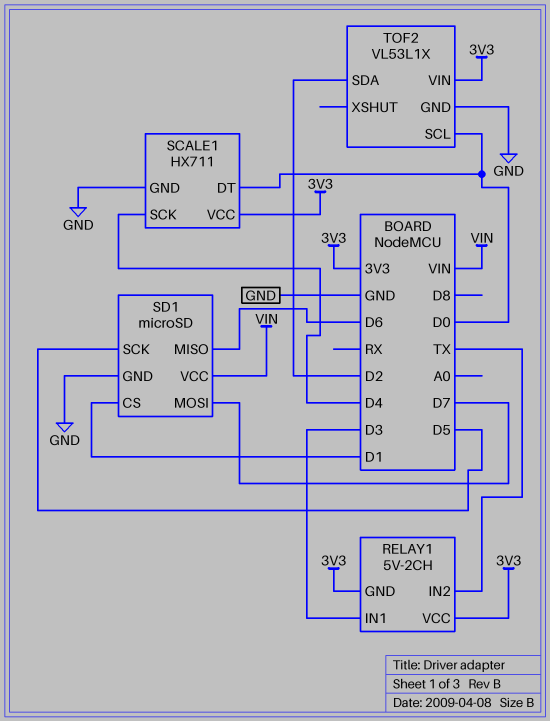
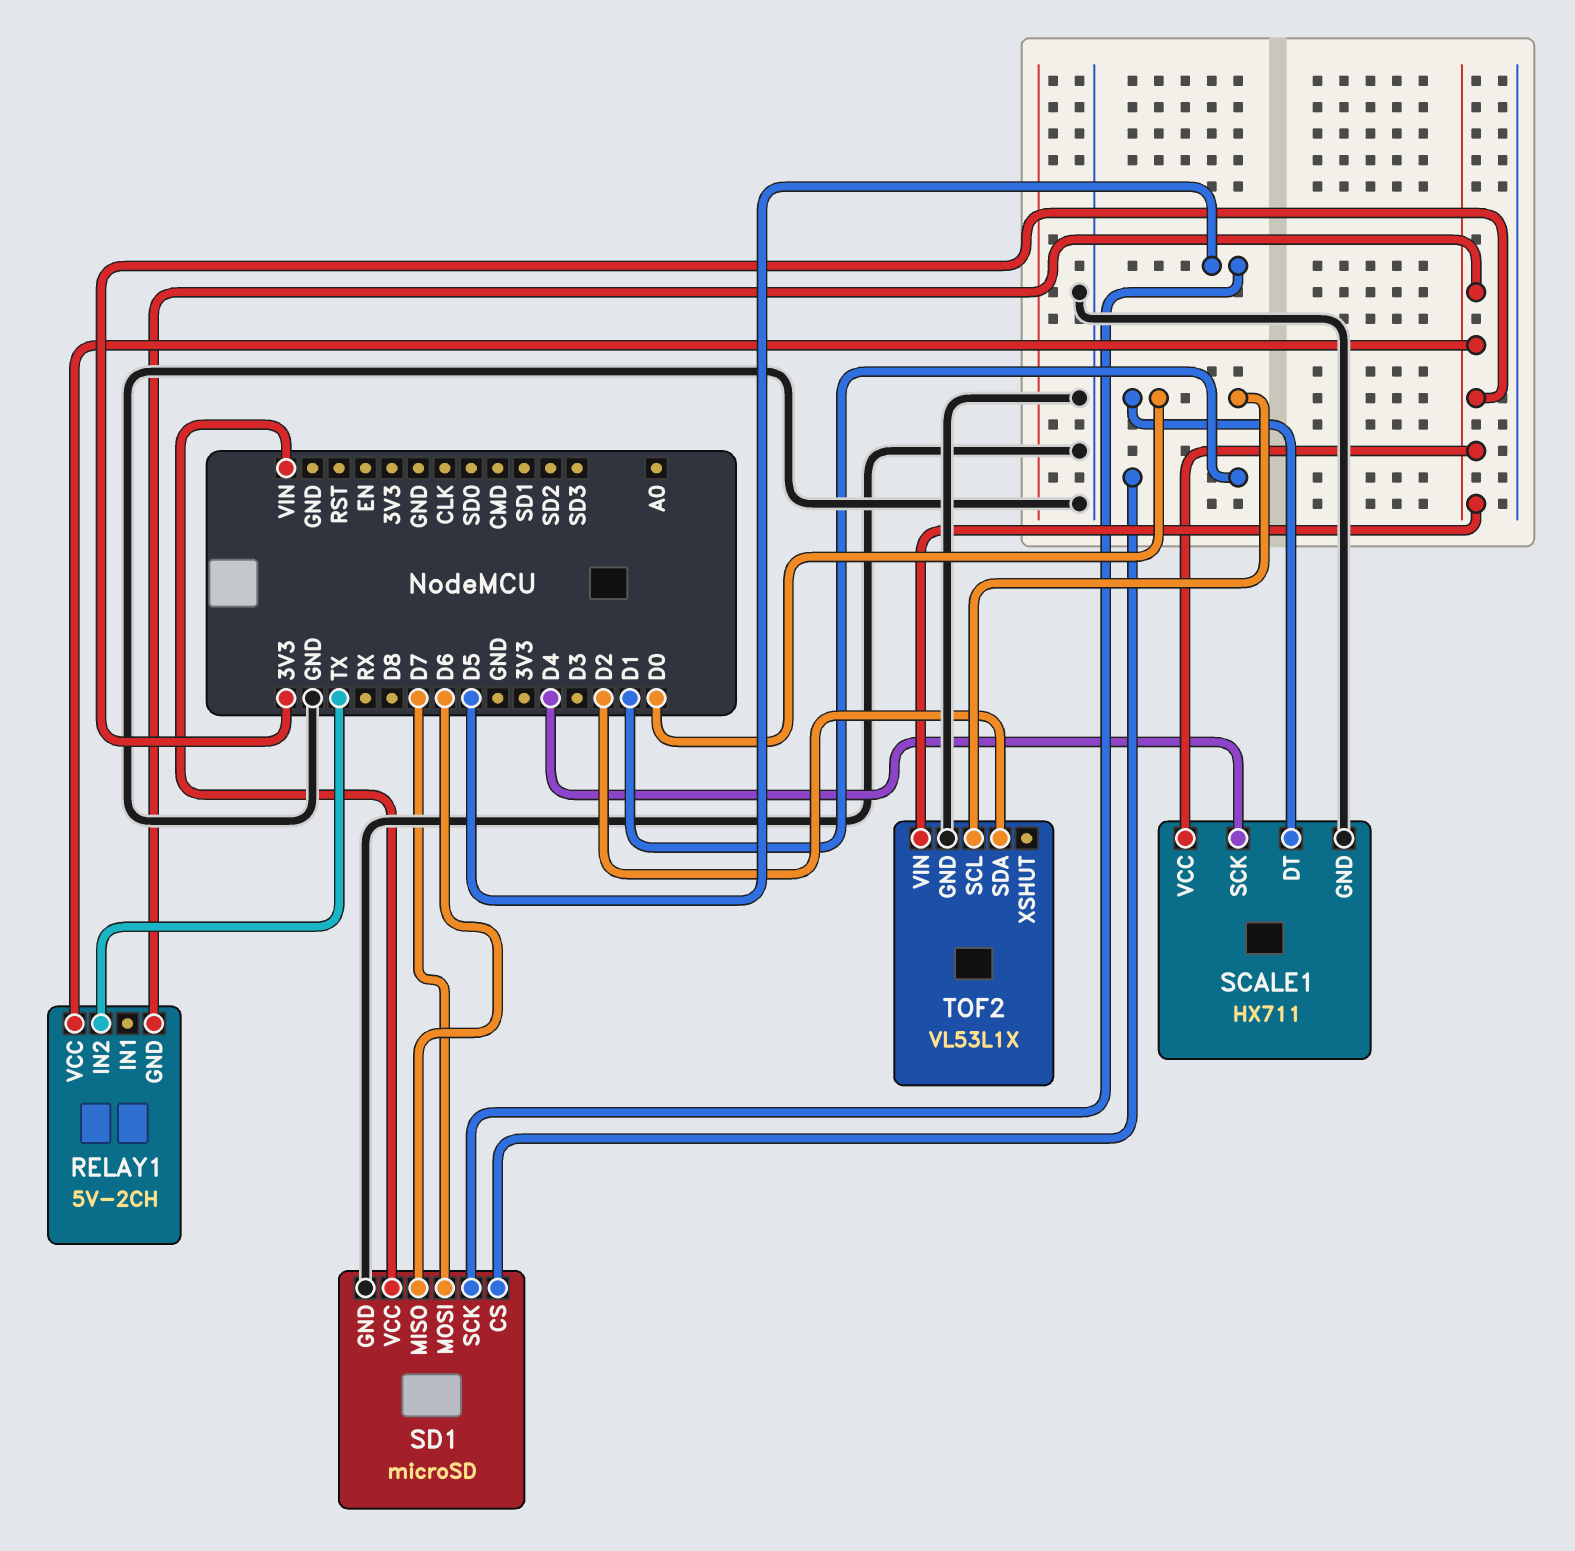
RELAY1 pin IN1: D3 -> none

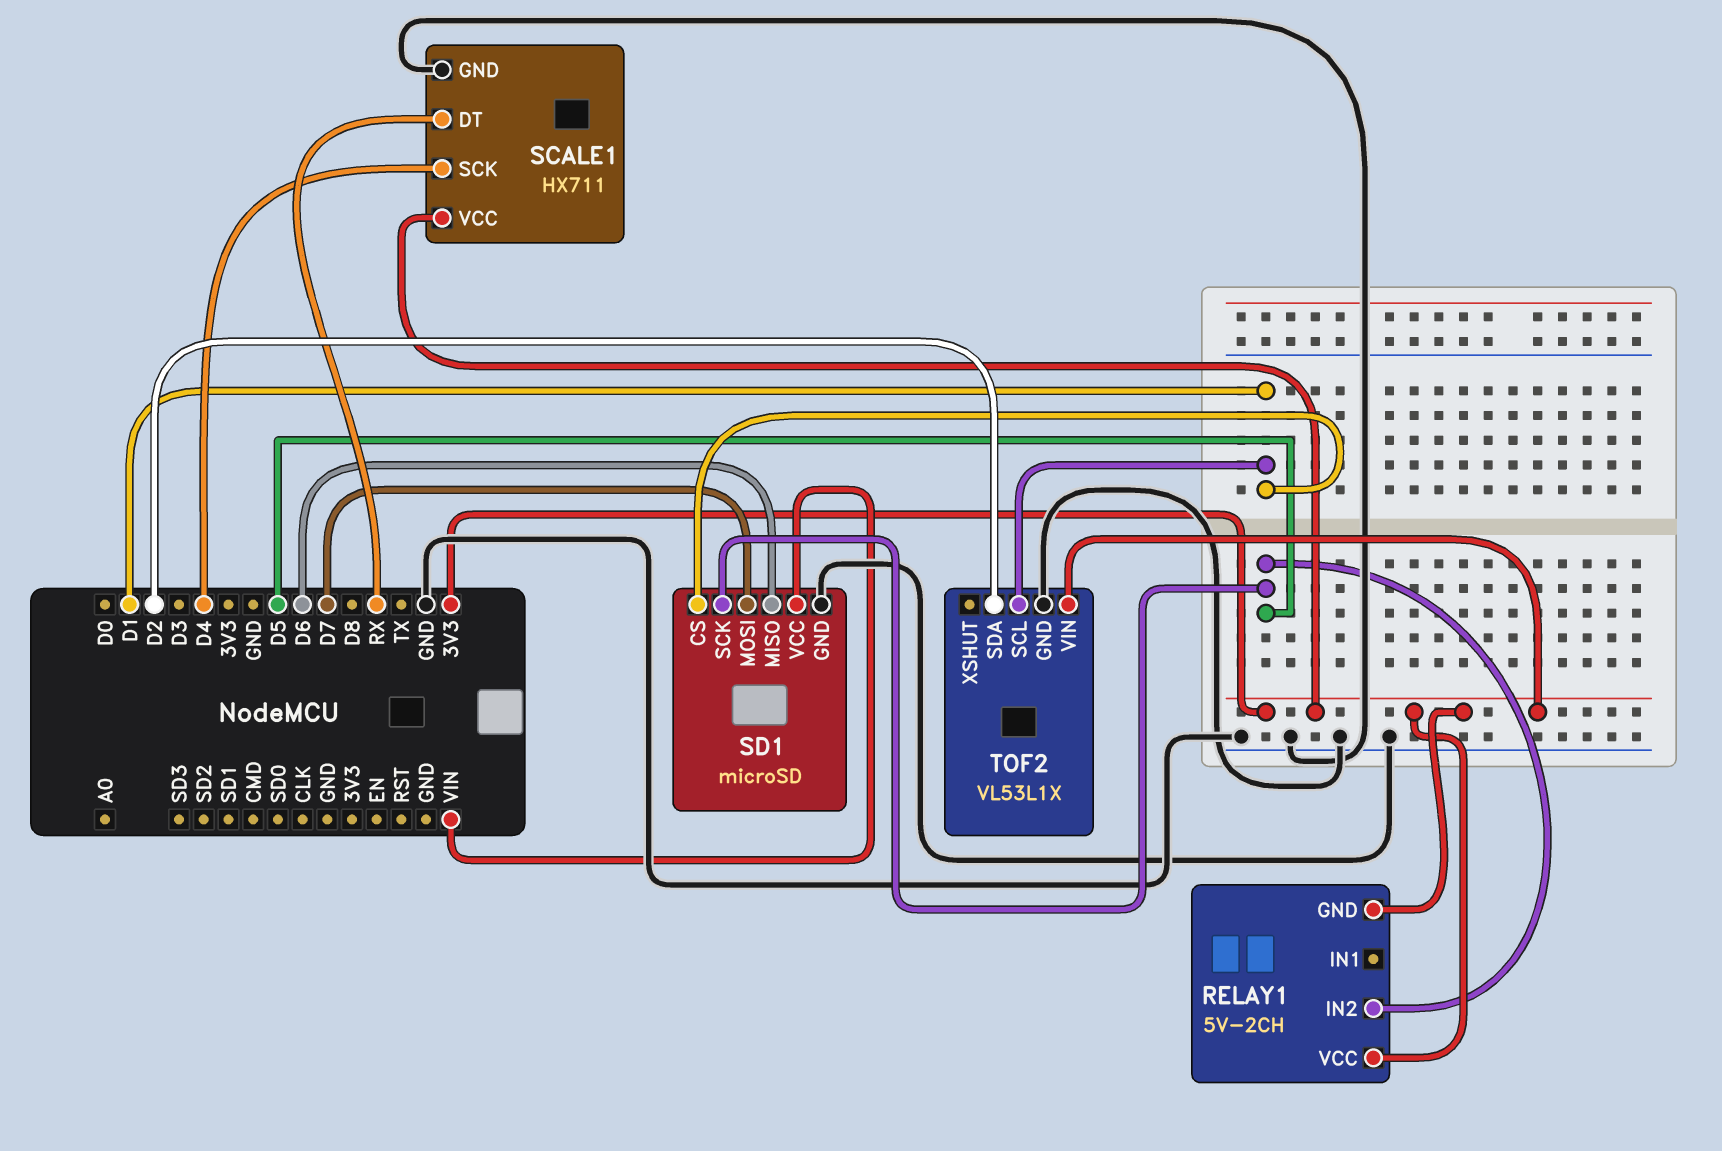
RELAY1 pin IN2: TX -> D5
SCALE1 pin DT: D0 -> RX
TOF2 pin SCL: D0 -> D1

